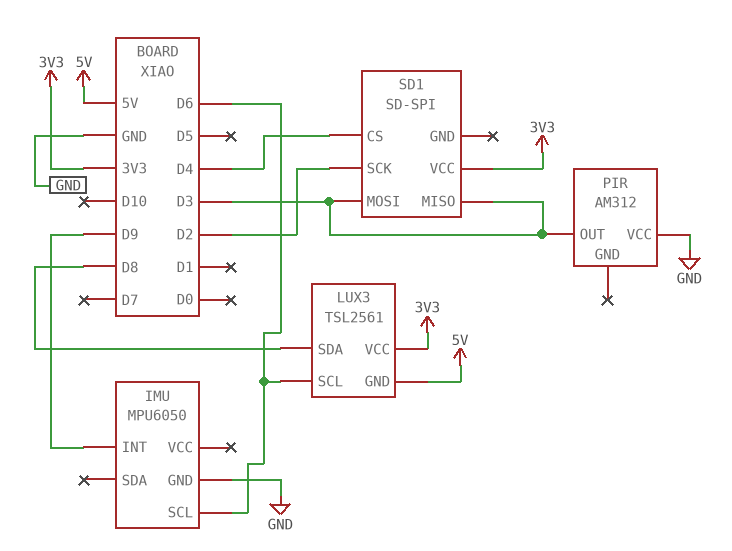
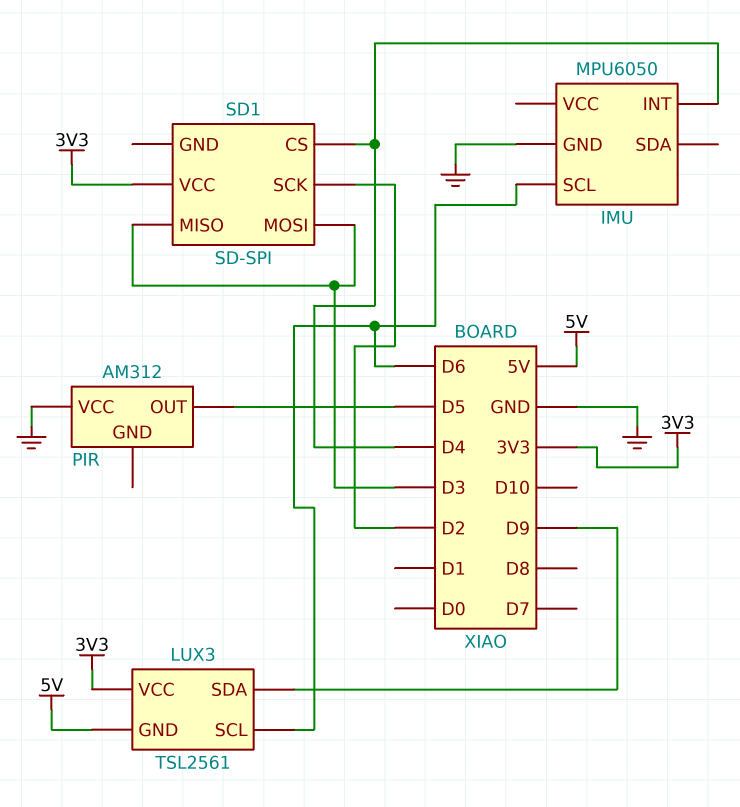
IMU pin INT: D9 -> D4
LUX3 pin SDA: D8 -> D9
PIR pin OUT: D3 -> D5

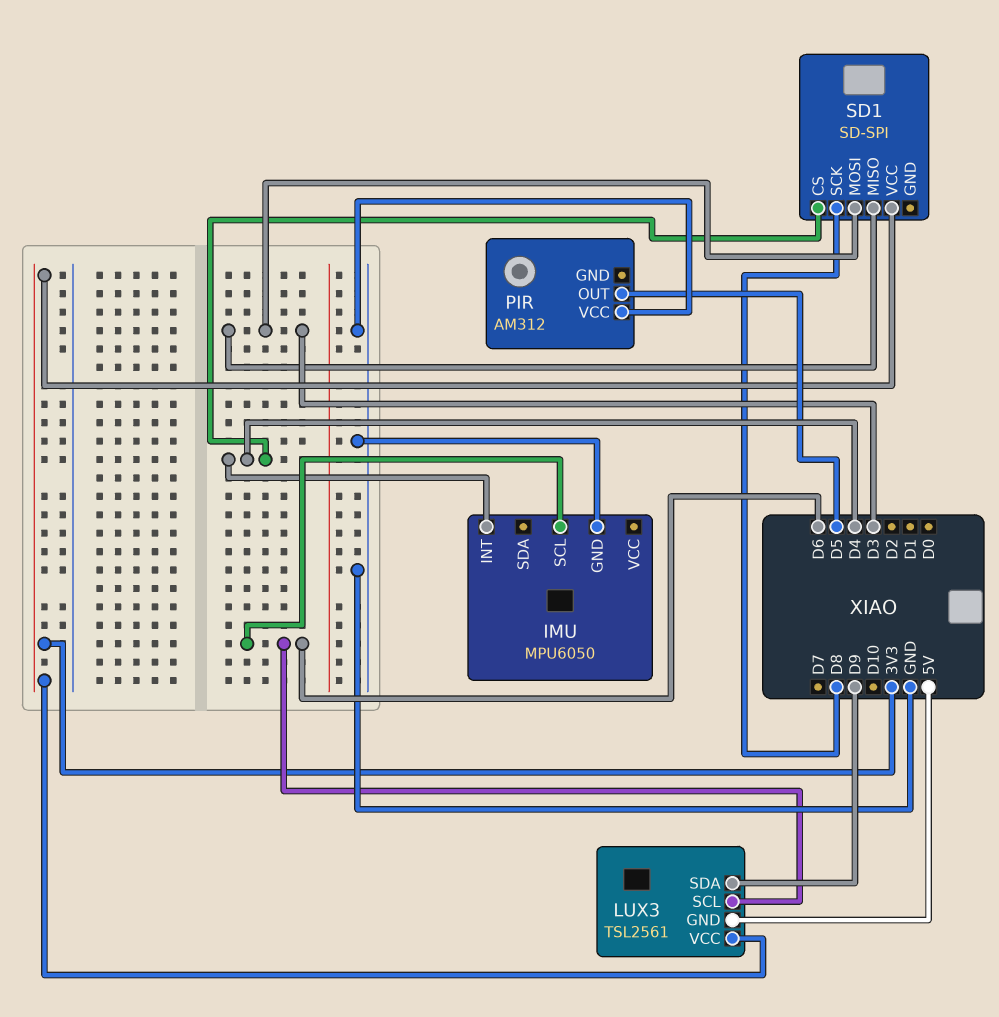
SD1 pin SCK: D2 -> D8

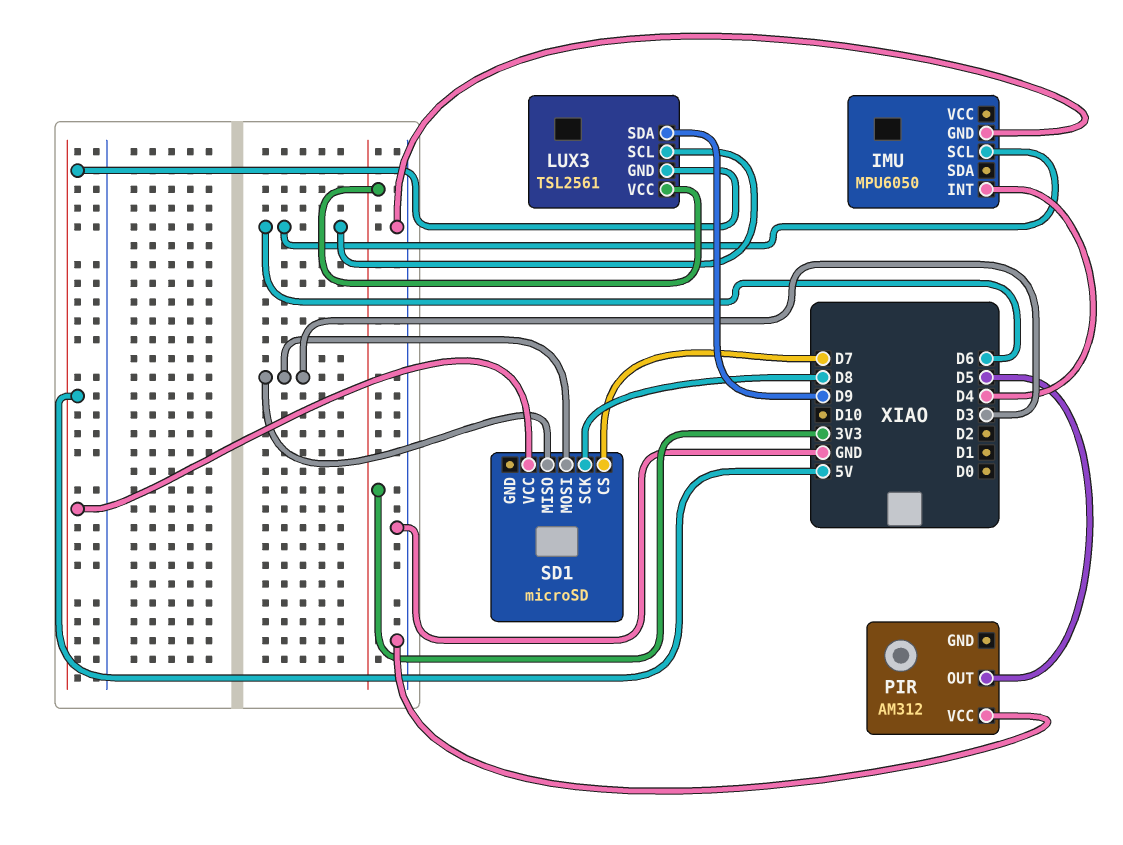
SD1: SD-SPI -> microSD
SD1 pin CS: D4 -> D7
SD1 pin VCC: 3V3 -> 5V

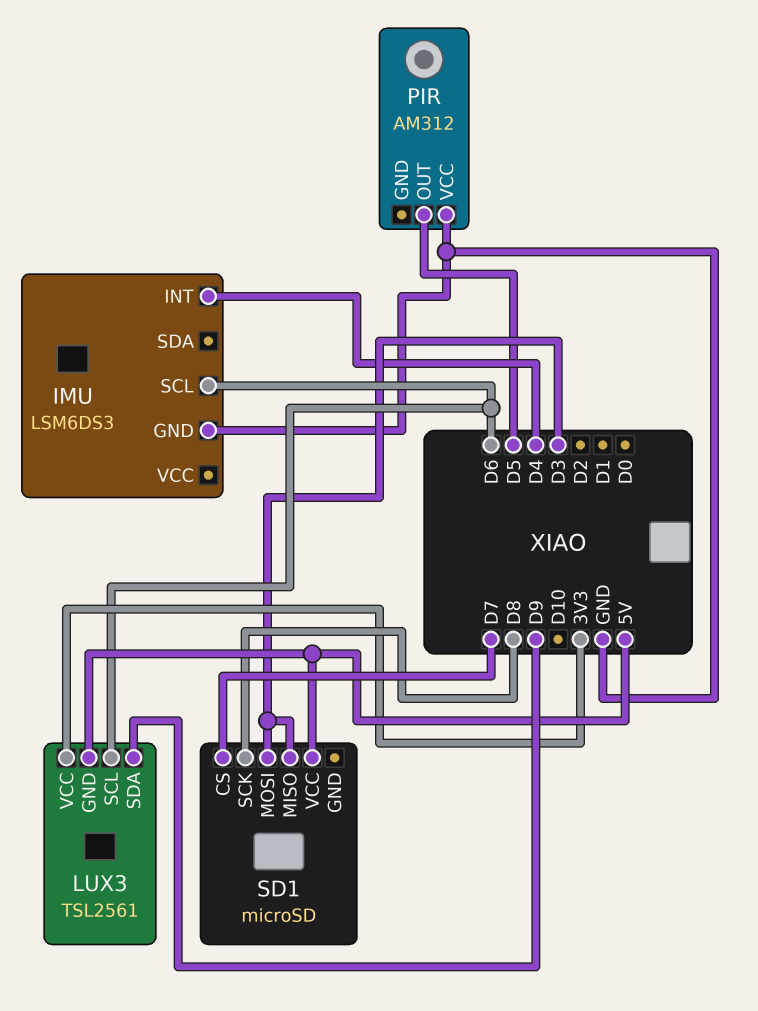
IMU: MPU6050 -> LSM6DS3

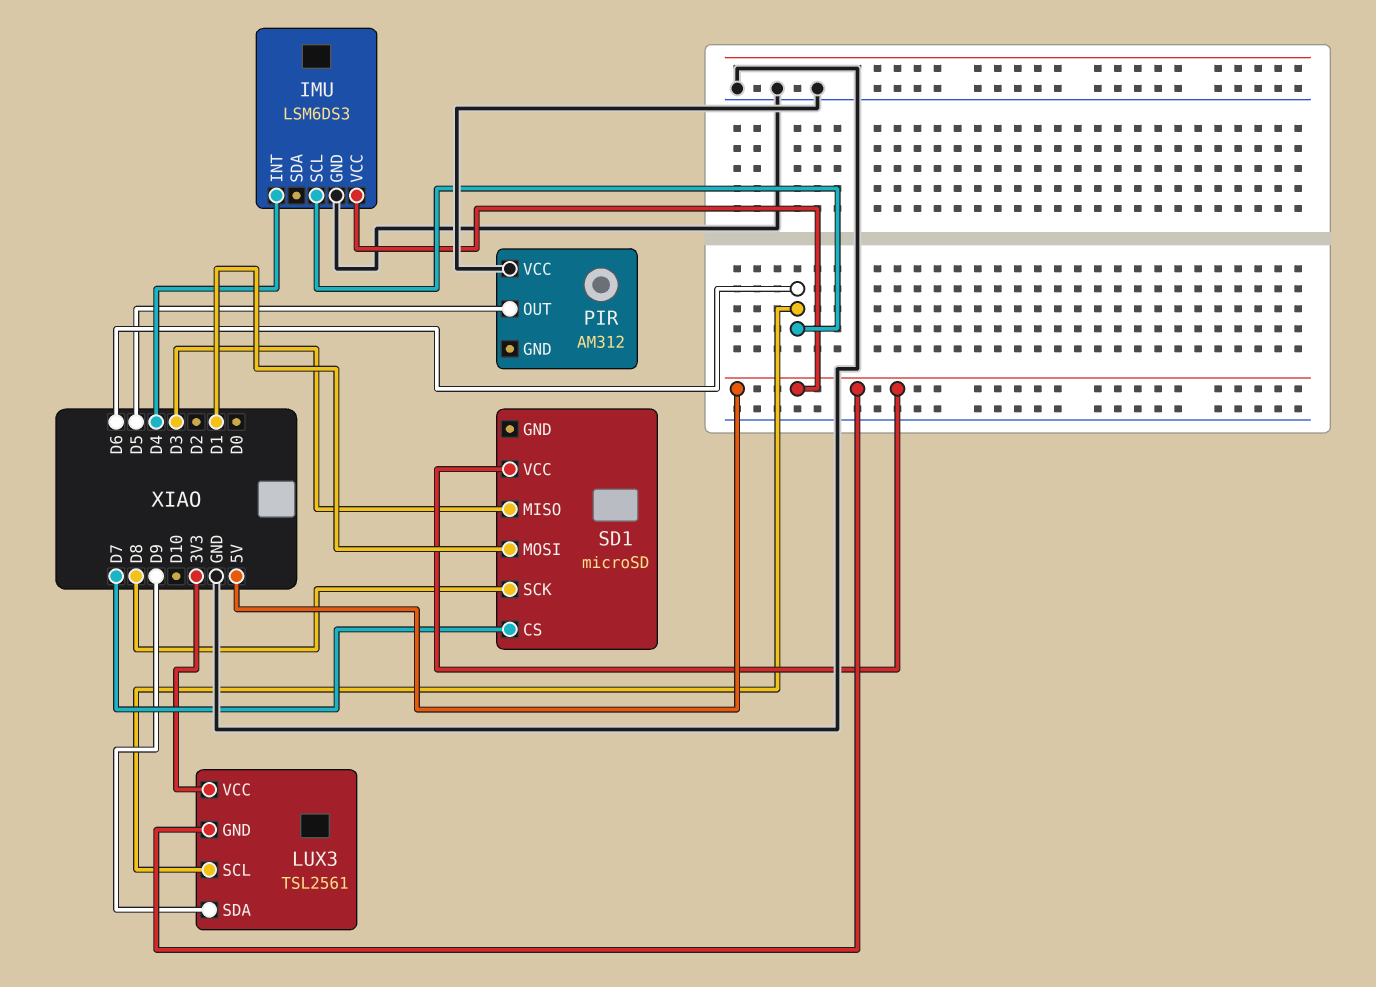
IMU pin VCC: none -> 5V
SD1 pin MOSI: D3 -> D1

